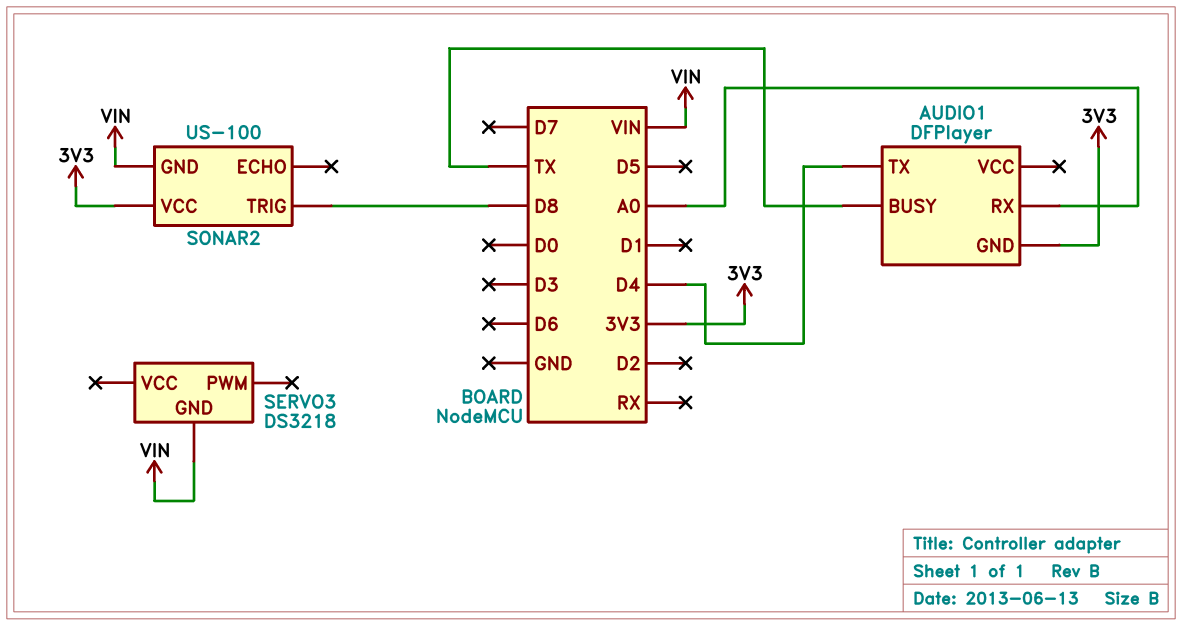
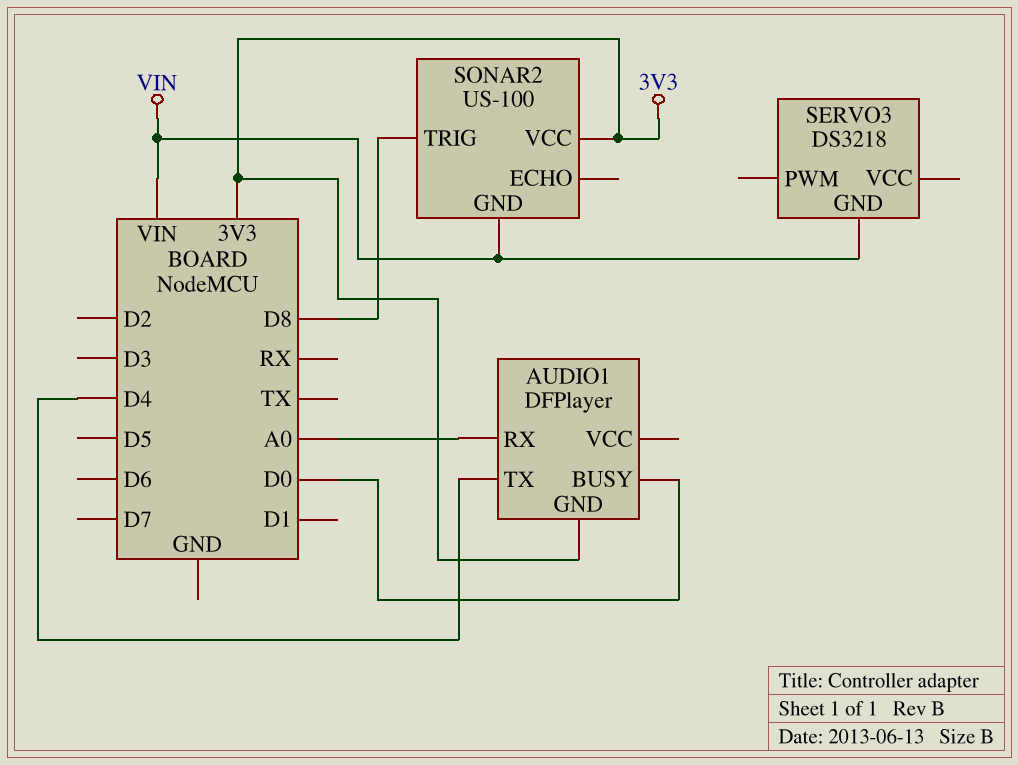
AUDIO1 pin BUSY: TX -> D0

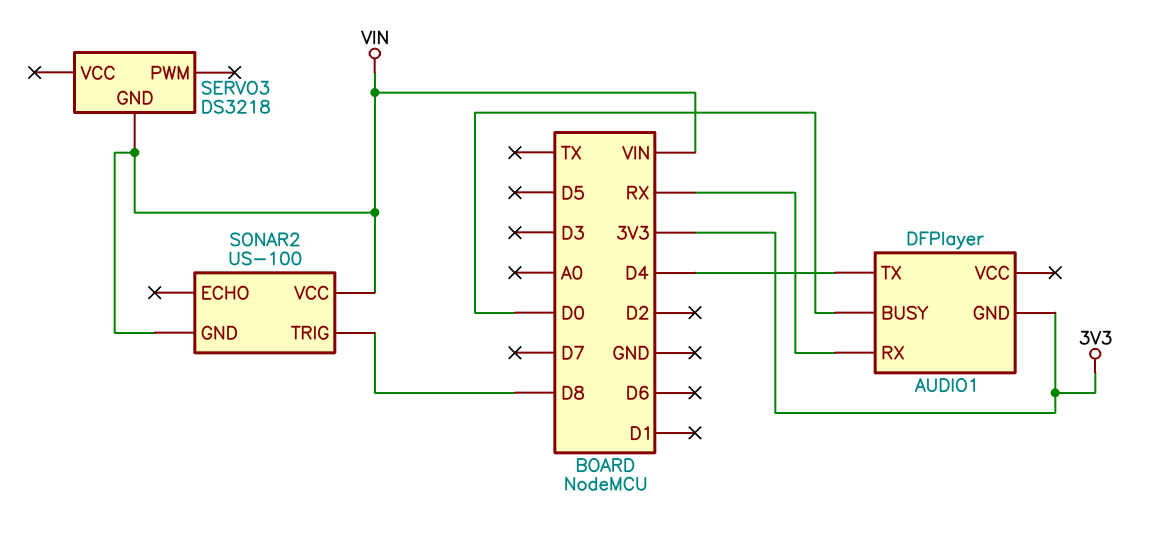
AUDIO1 pin RX: A0 -> RX
SONAR2 pin VCC: 3V3 -> VIN

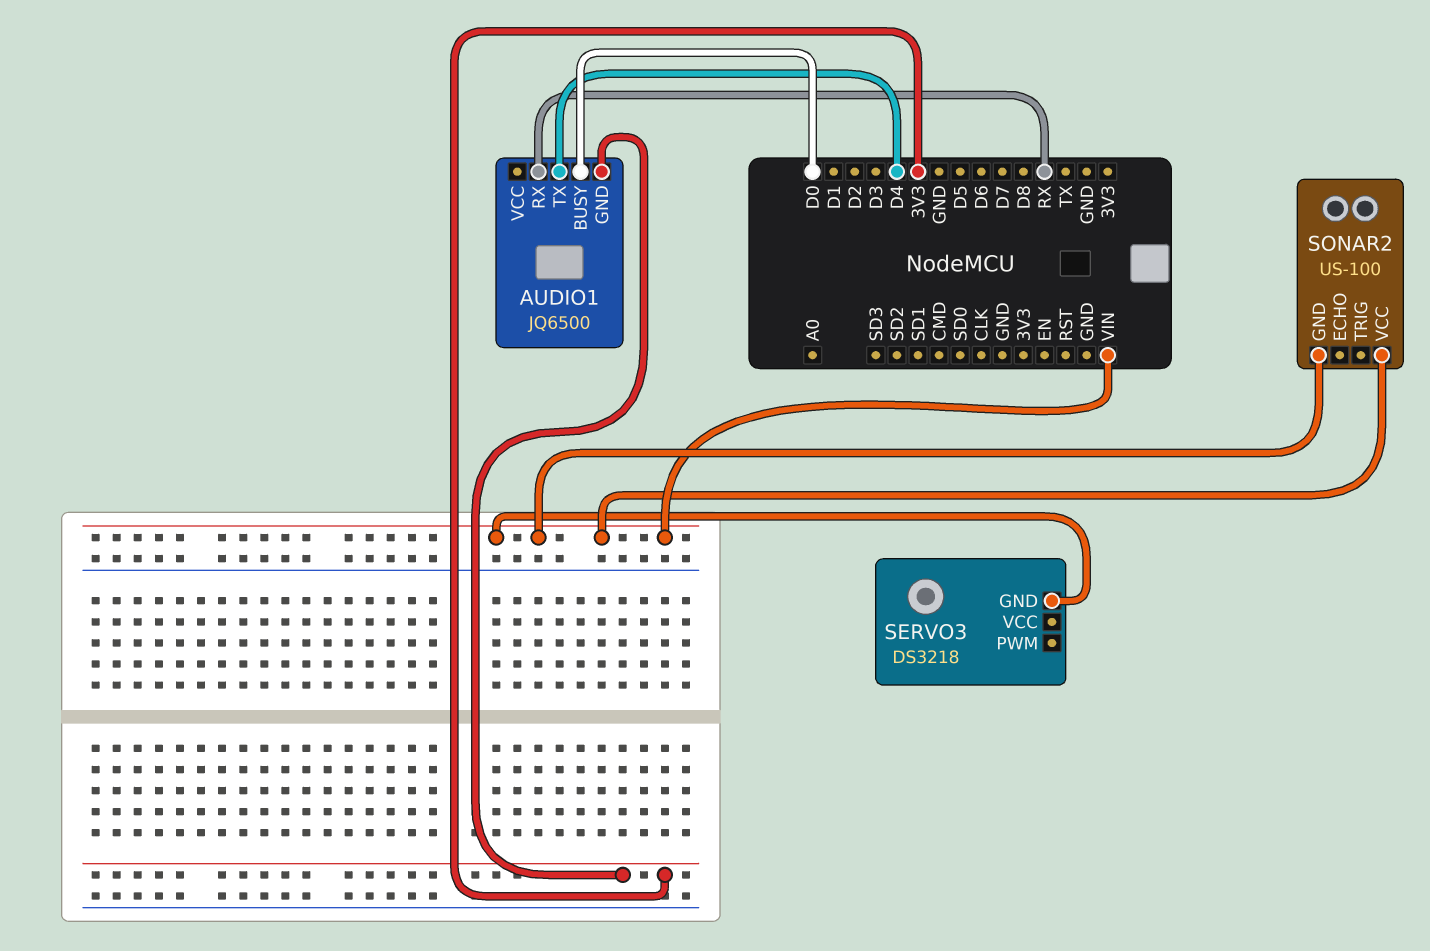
AUDIO1: DFPlayer -> JQ6500
SONAR2 pin TRIG: D8 -> none

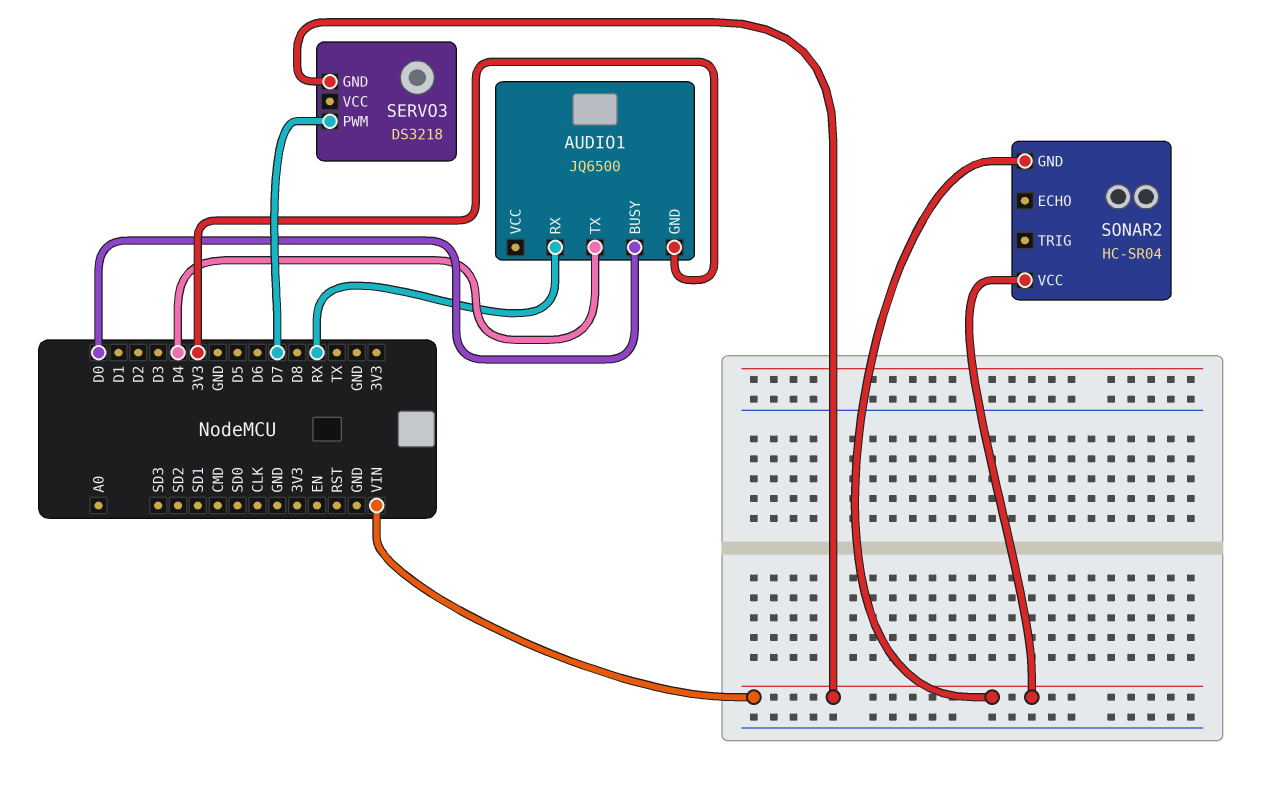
SERVO3 pin PWM: none -> D7
SONAR2: US-100 -> HC-SR04

